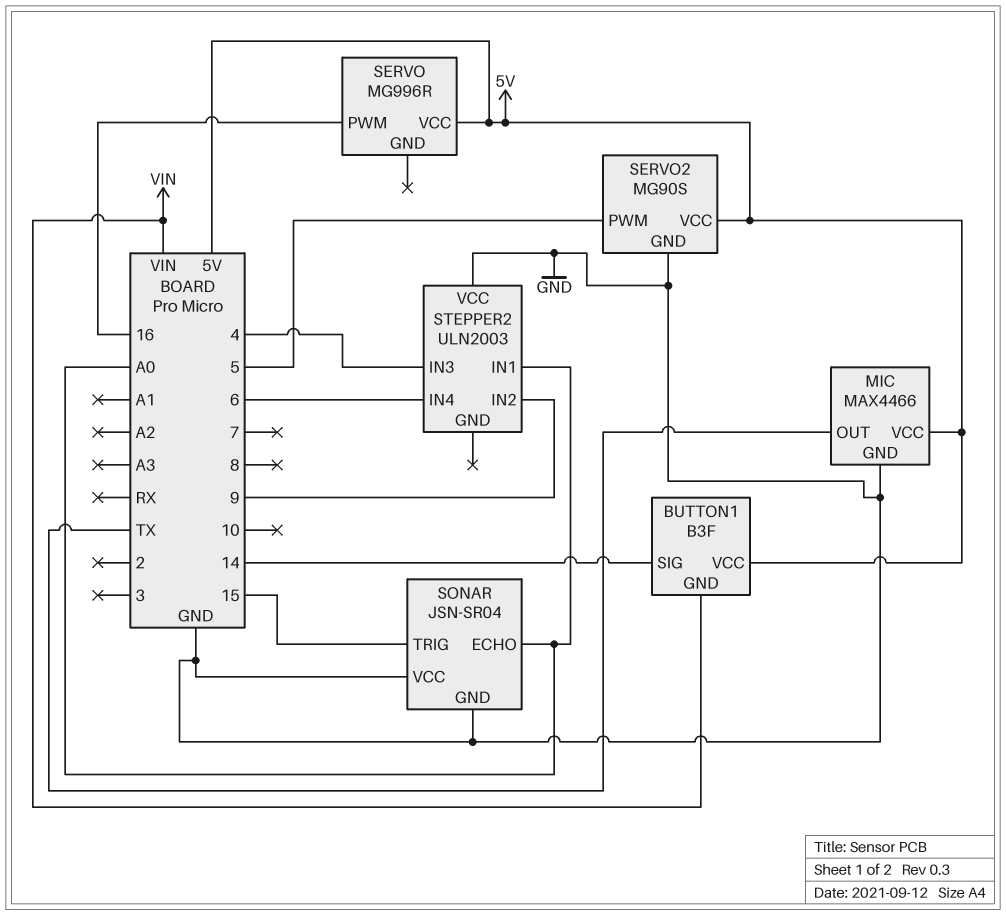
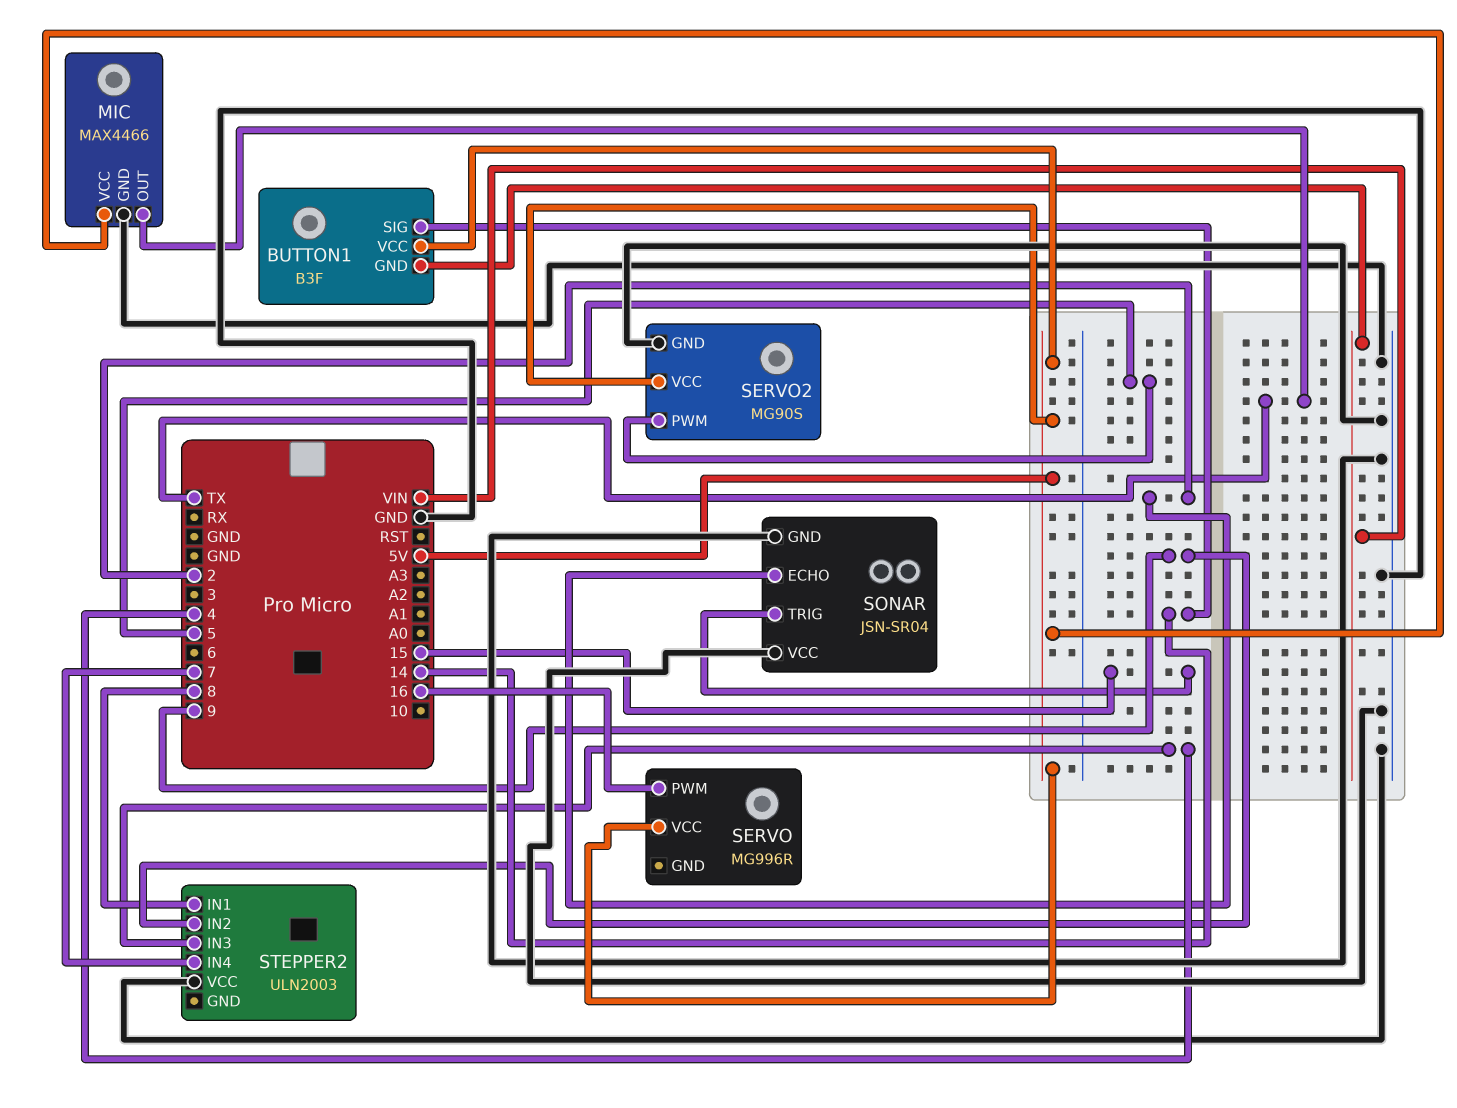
SONAR pin ECHO: A0 -> 2
STEPPER2 pin IN1: A0 -> 8
STEPPER2 pin IN4: 6 -> 7

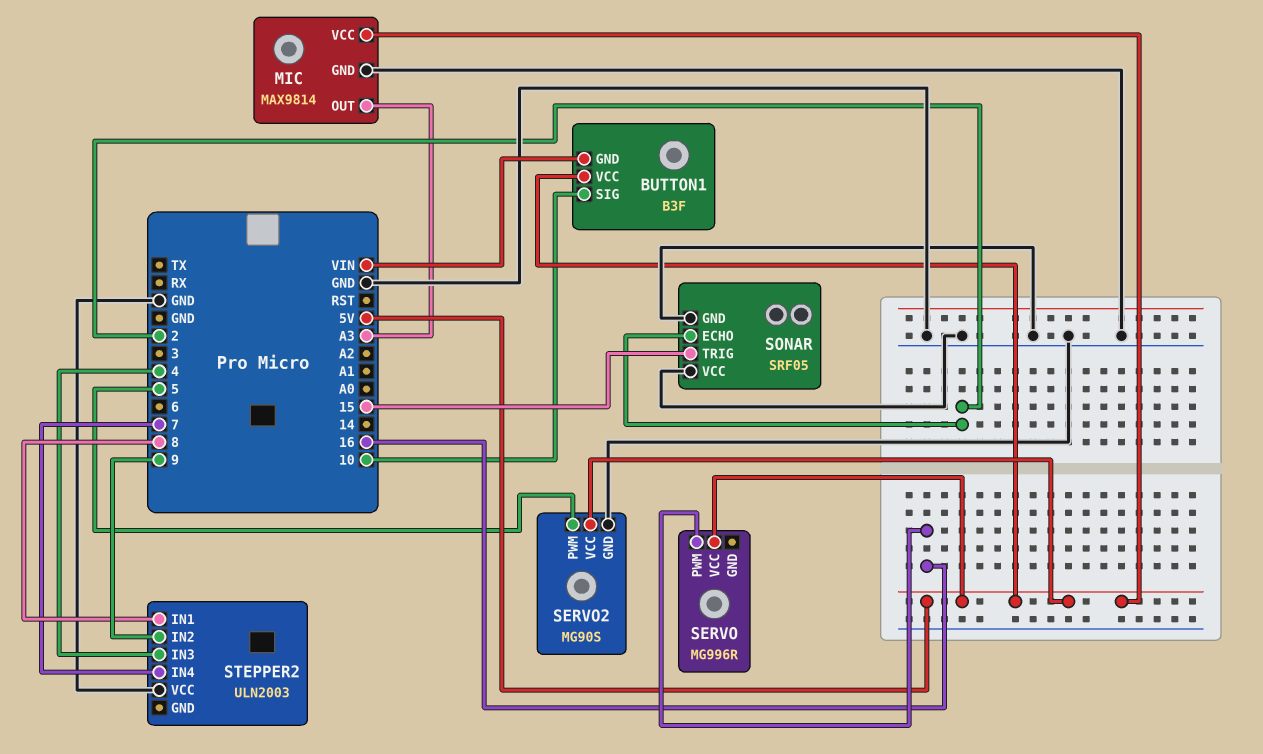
BUTTON1 pin SIG: 14 -> 10
MIC: MAX4466 -> MAX9814
MIC pin OUT: TX -> A3
SONAR: JSN-SR04 -> SRF05

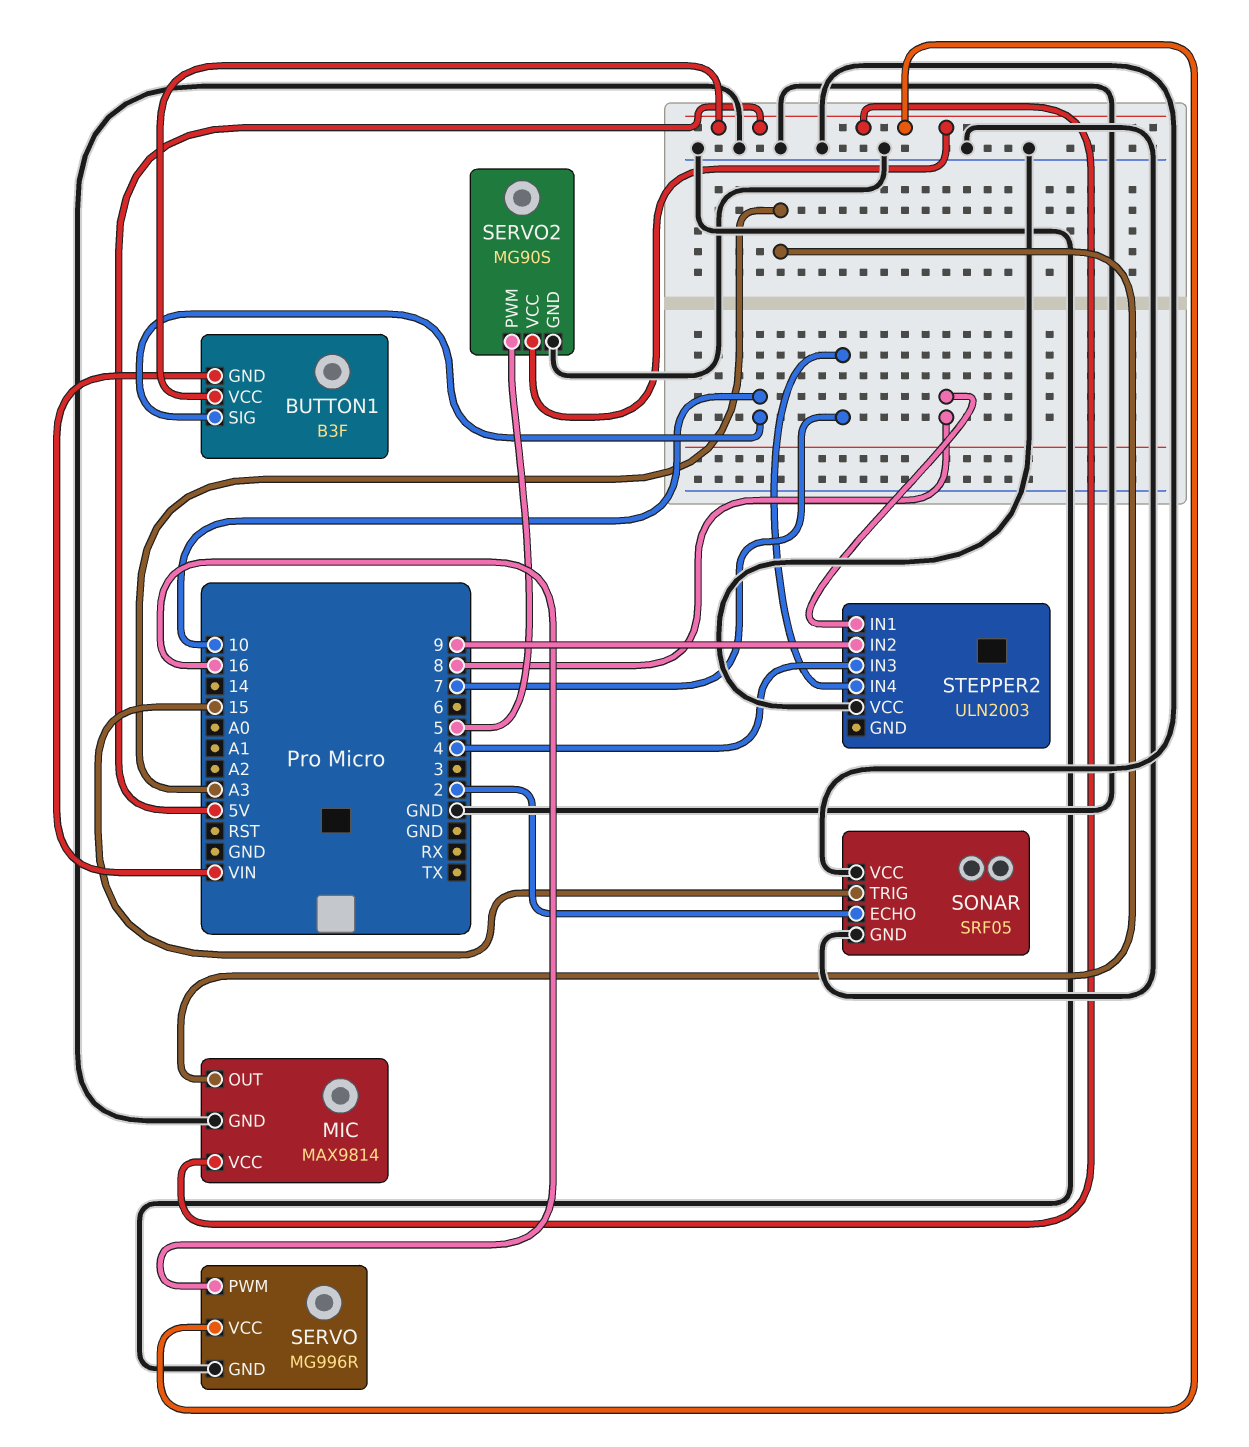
SERVO pin GND: none -> GND

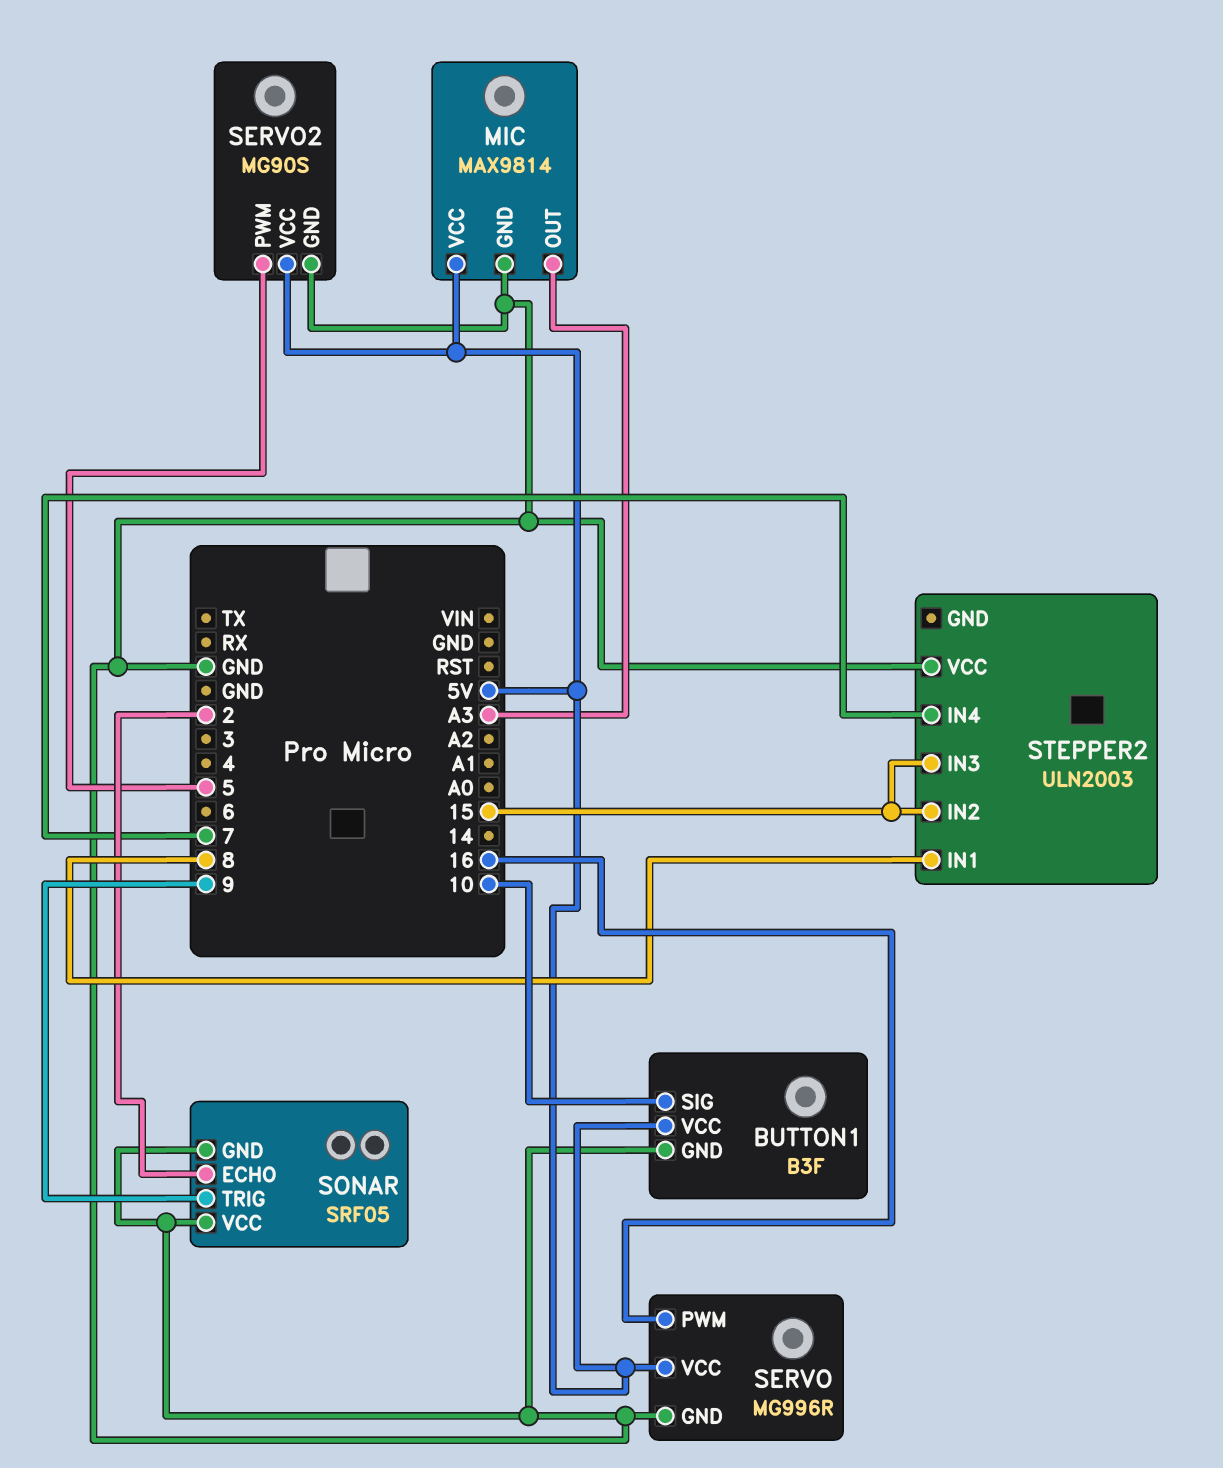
BUTTON1 pin GND: VIN -> GND
SONAR pin TRIG: 15 -> 9
STEPPER2 pin IN2: 9 -> 15
STEPPER2 pin IN3: 4 -> 15

